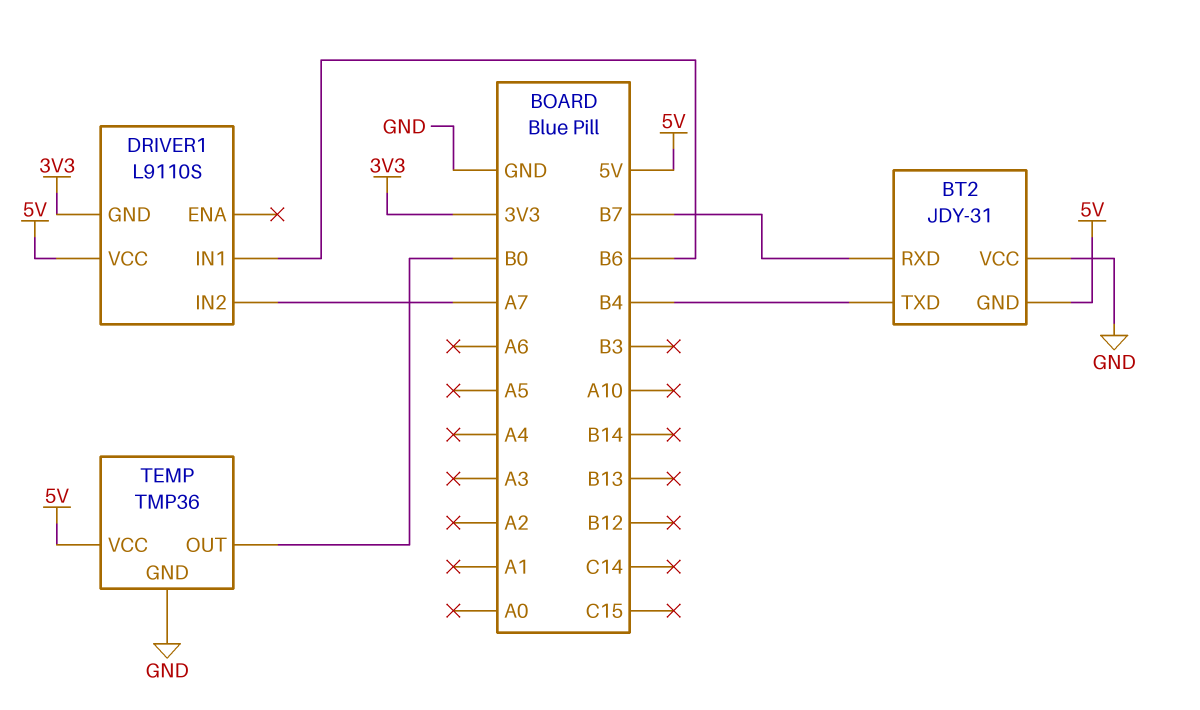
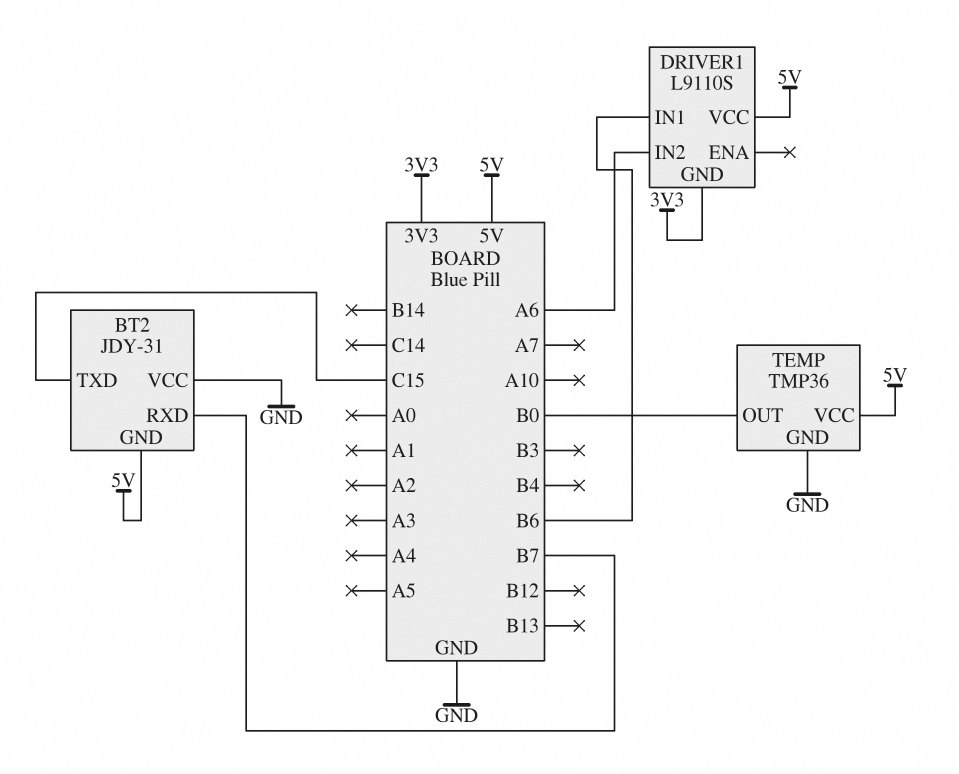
BT2 pin TXD: B4 -> C15
DRIVER1 pin IN2: A7 -> A6

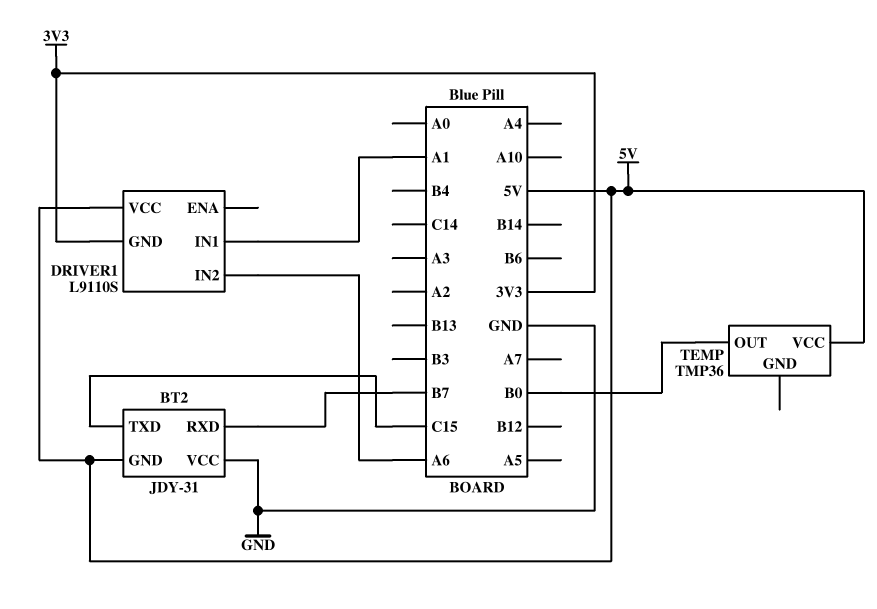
DRIVER1 pin IN1: B6 -> A1
TEMP pin GND: GND -> none

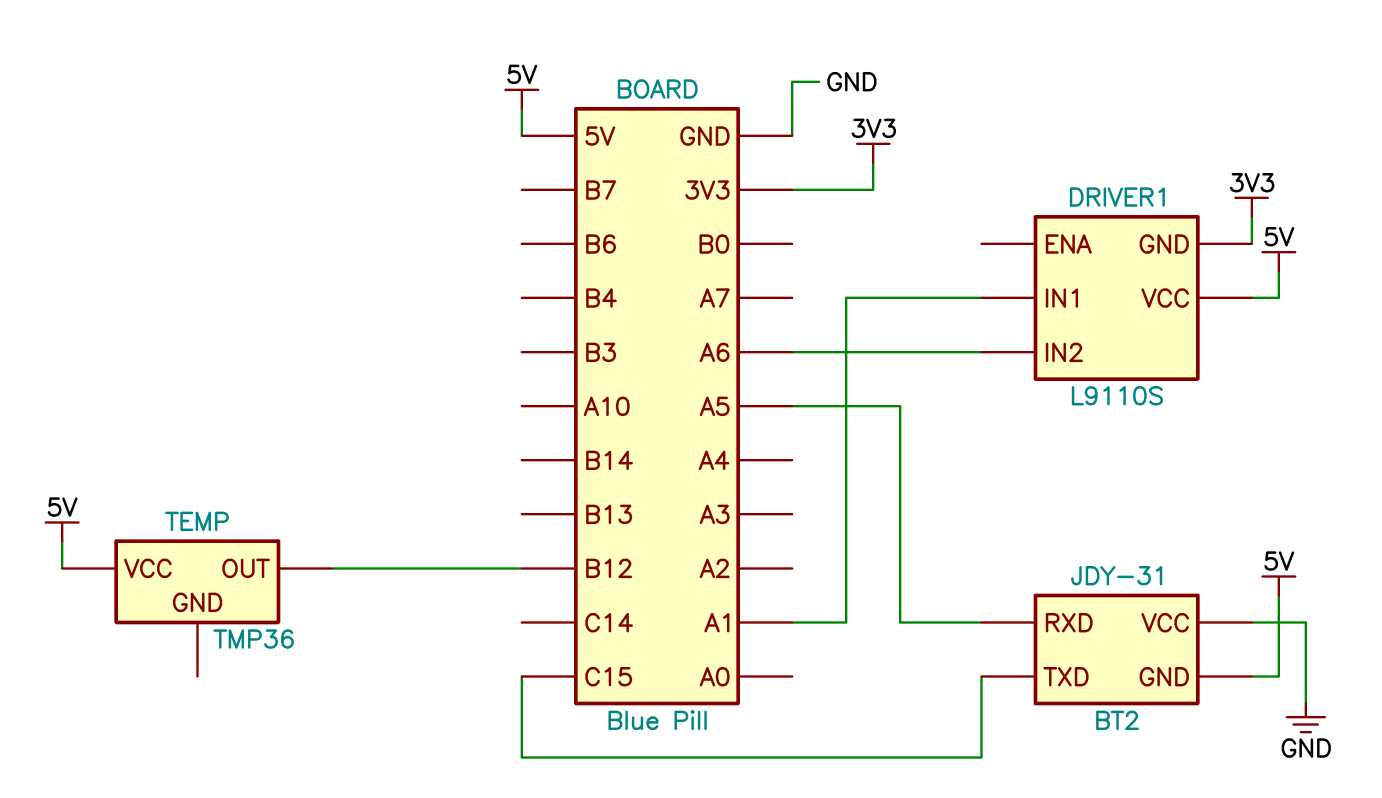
BT2 pin RXD: B7 -> A5
TEMP pin OUT: B0 -> B12

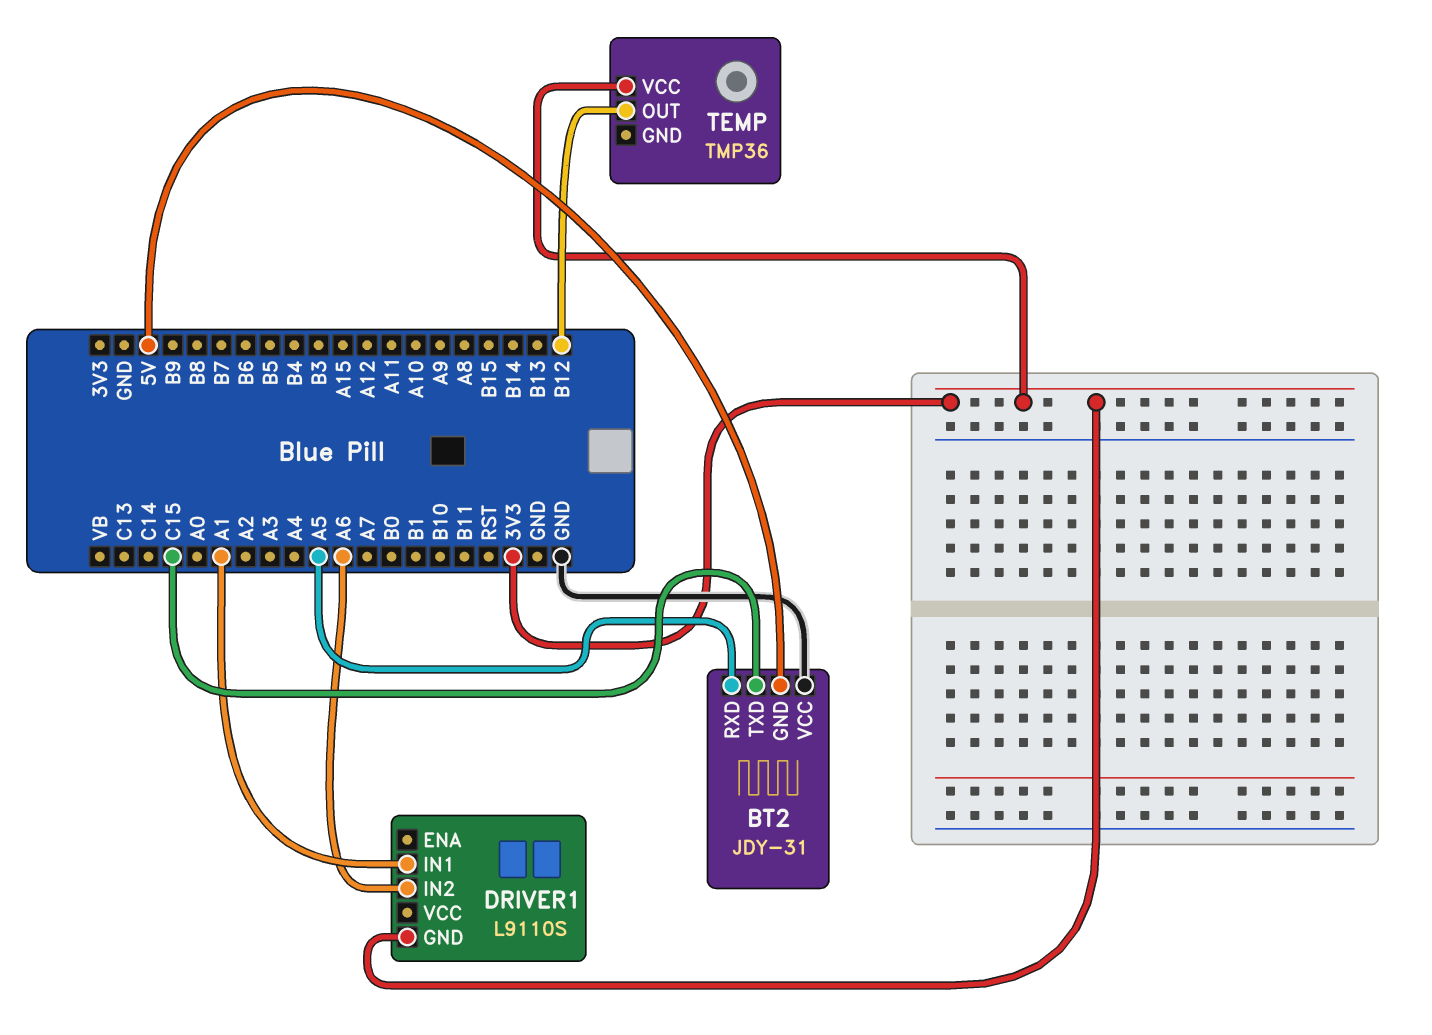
DRIVER1 pin VCC: 5V -> none
TEMP pin VCC: 5V -> 3V3

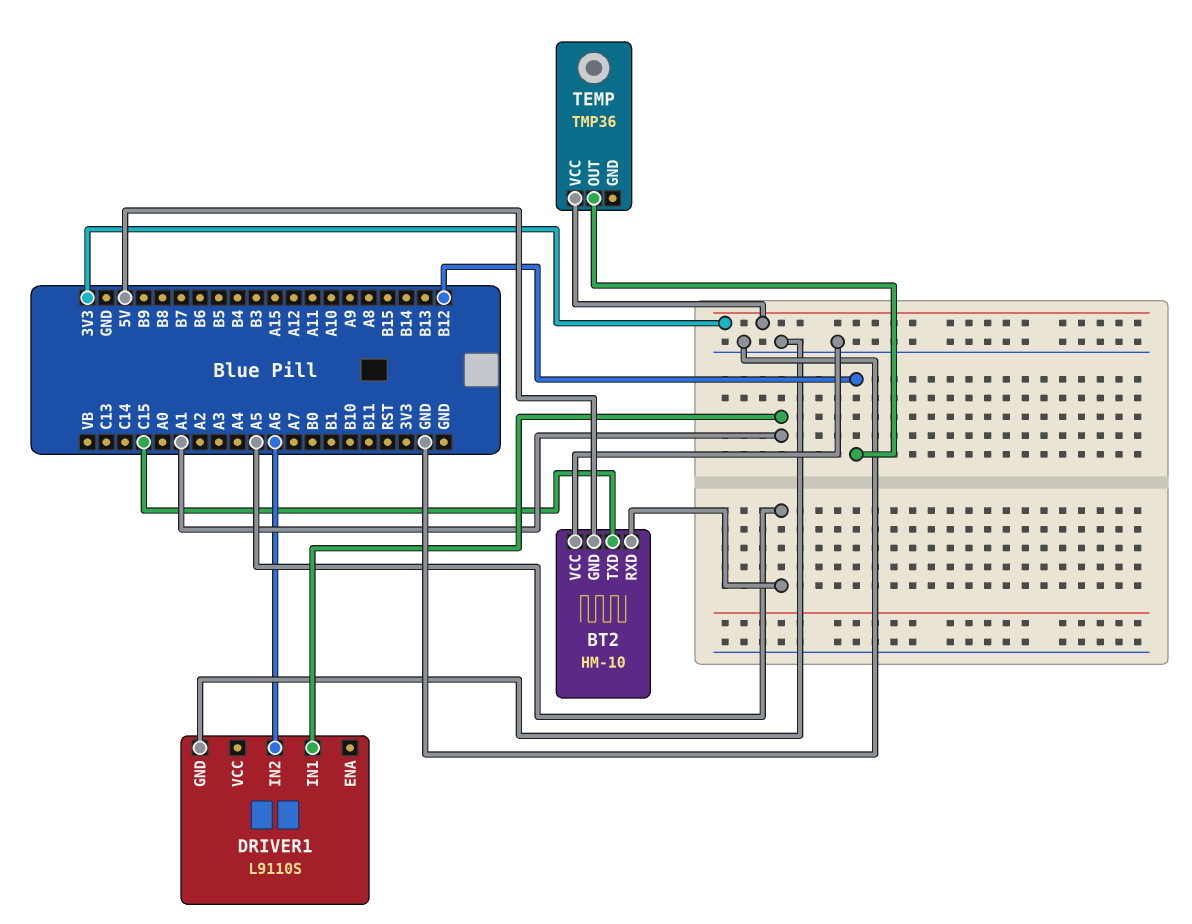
BT2: JDY-31 -> HM-10
DRIVER1 pin GND: 3V3 -> GND

